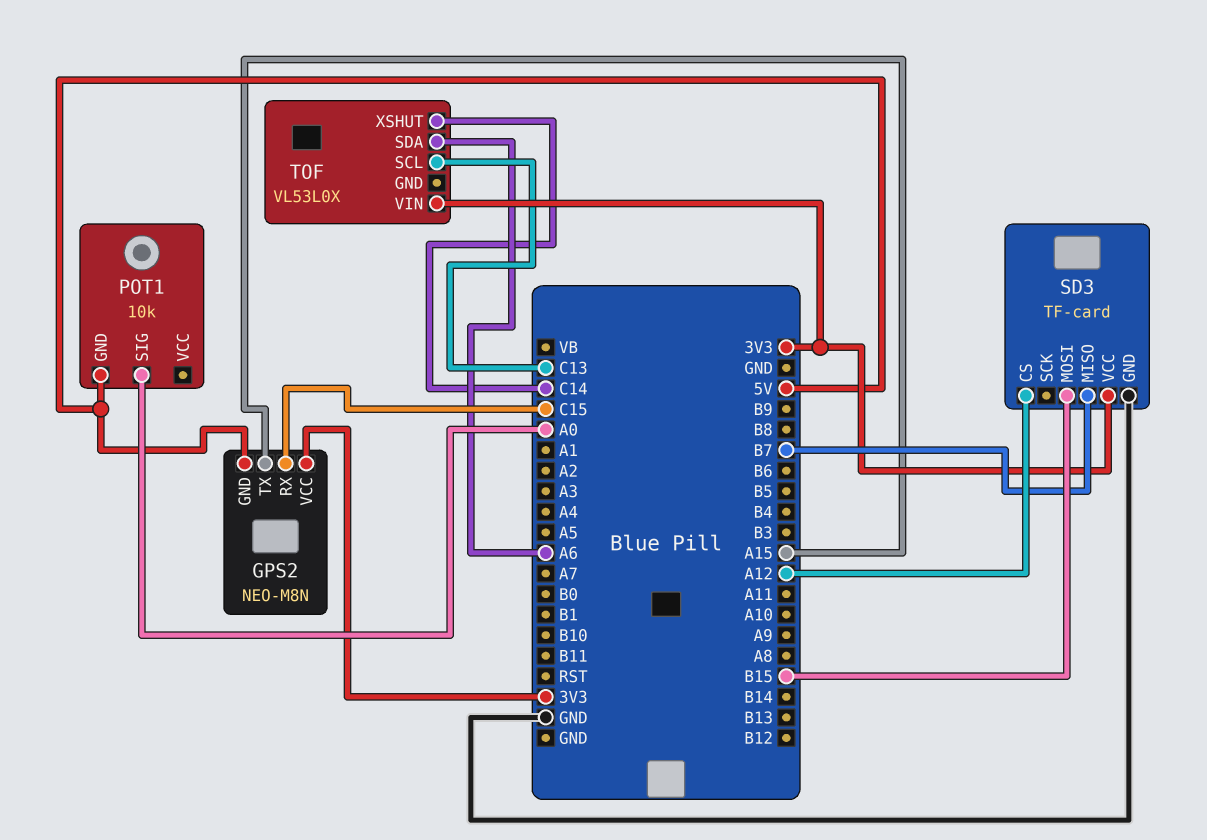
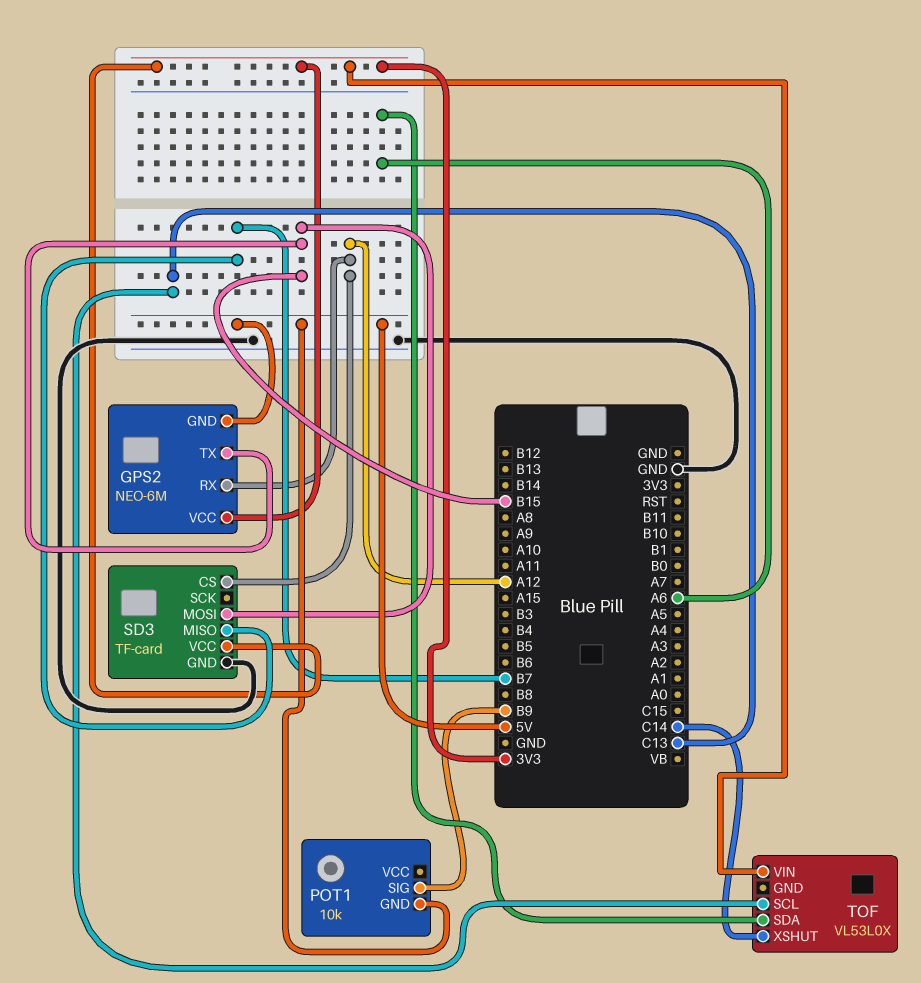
GPS2: NEO-M8N -> NEO-6M
GPS2 pin RX: C15 -> A12
GPS2 pin TX: A15 -> B15
POT1 pin SIG: A0 -> B9

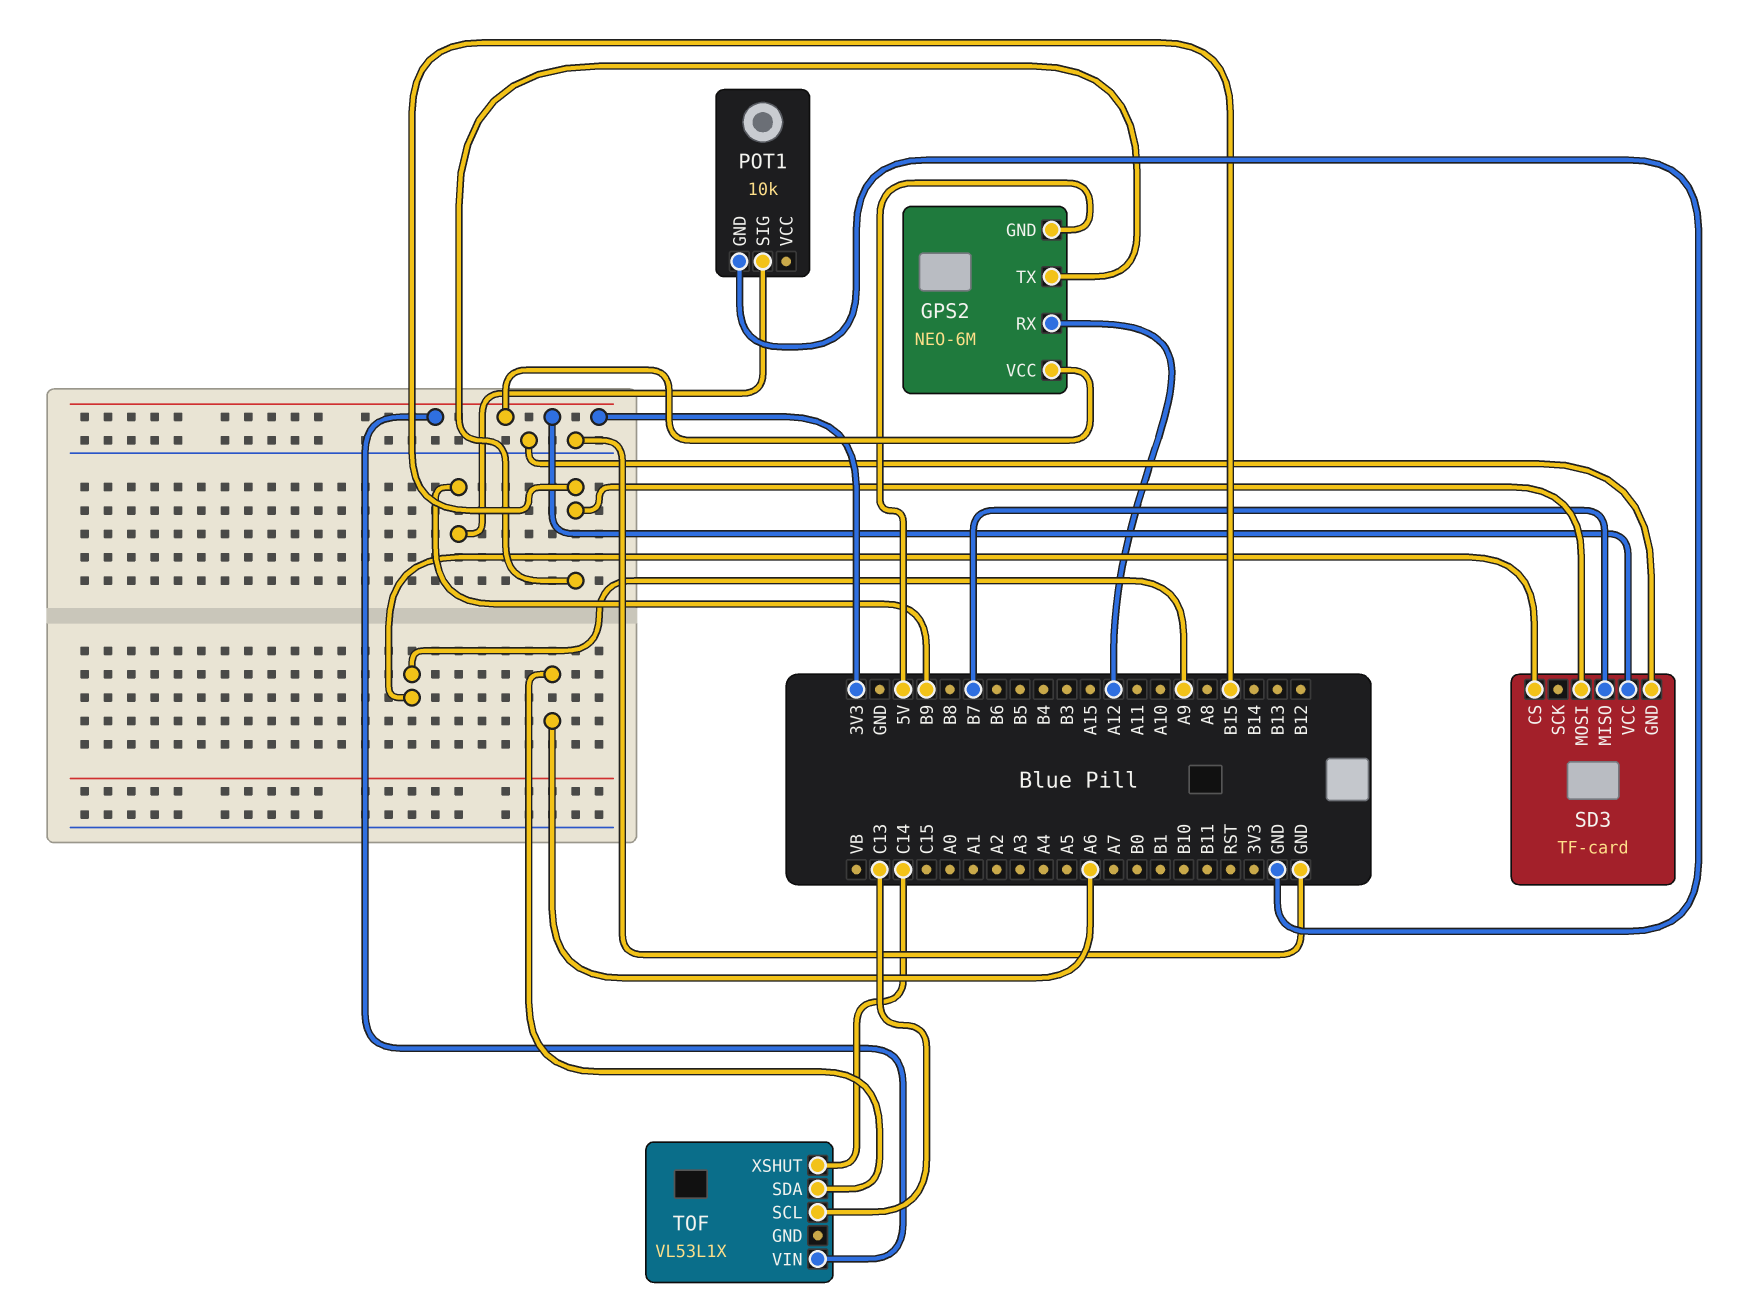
POT1 pin GND: 5V -> GND
SD3 pin CS: A12 -> A9
TOF: VL53L0X -> VL53L1X

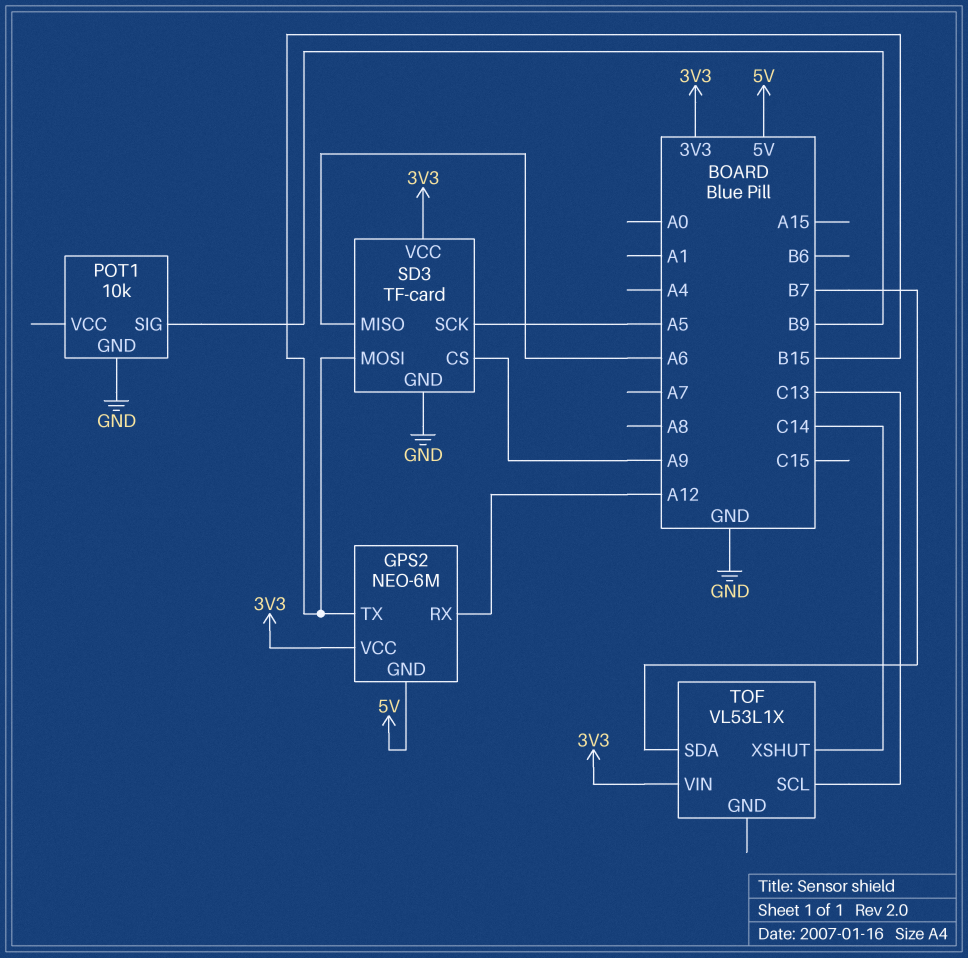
SD3 pin MISO: B7 -> A6
SD3 pin SCK: none -> A5
TOF pin SDA: A6 -> B7

